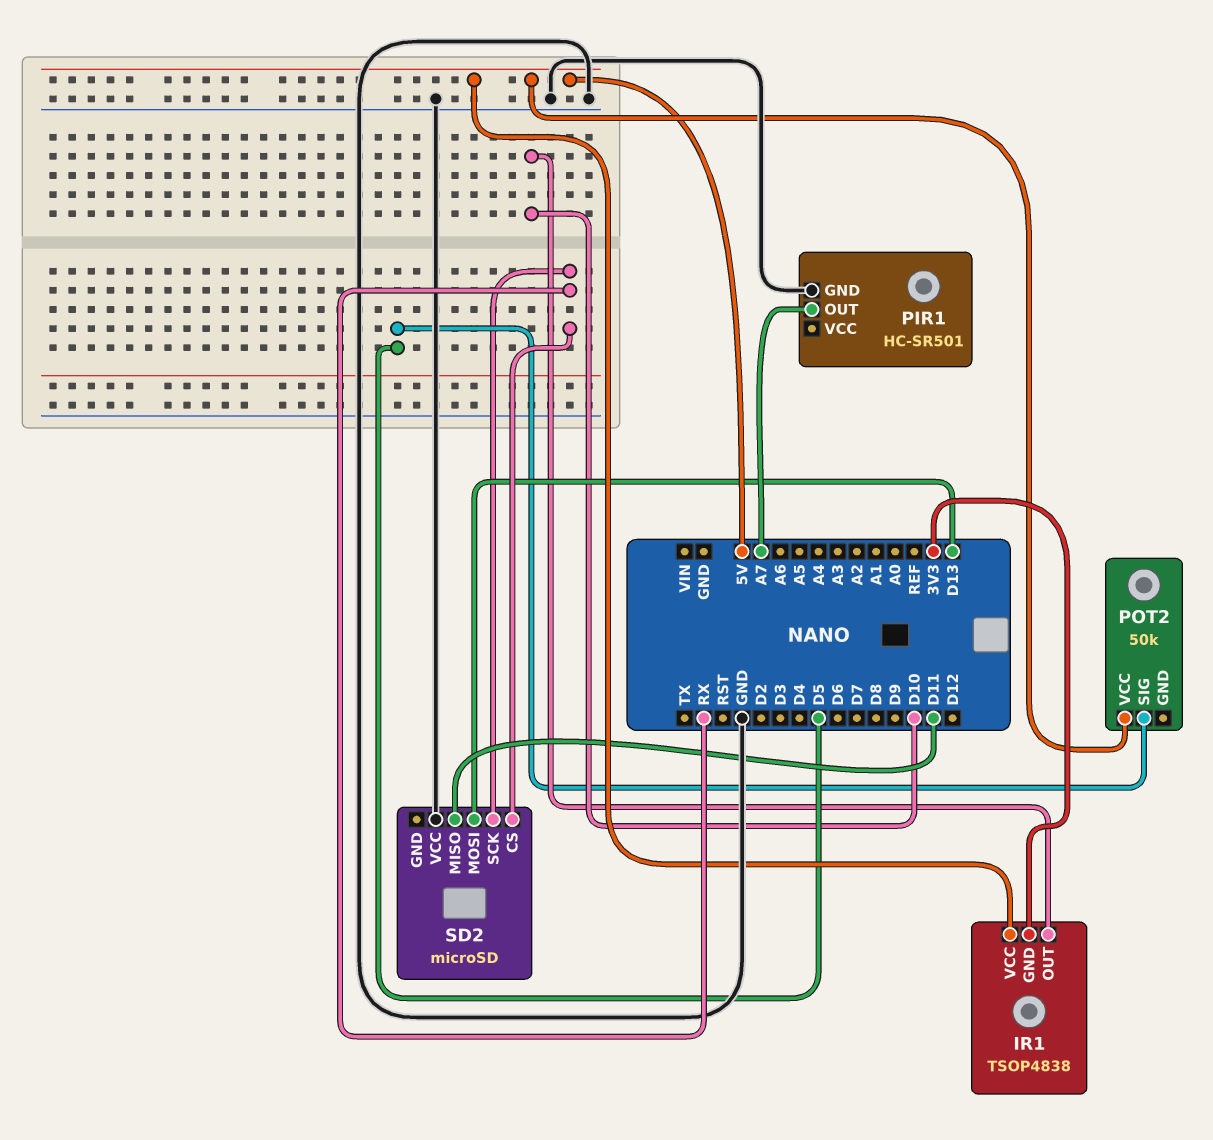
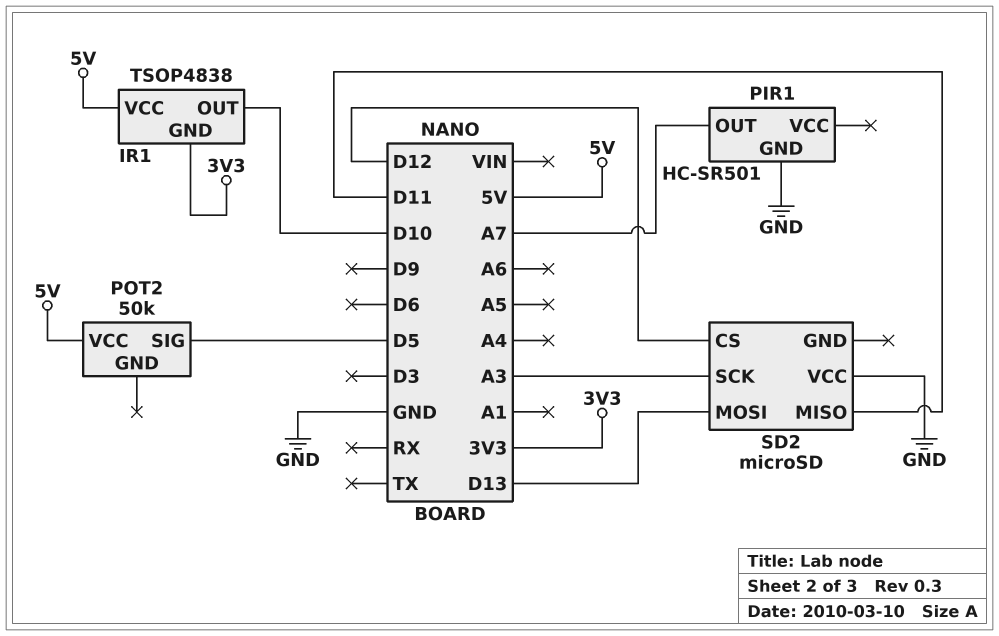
SD2 pin CS: RX -> D12
SD2 pin SCK: RX -> A3

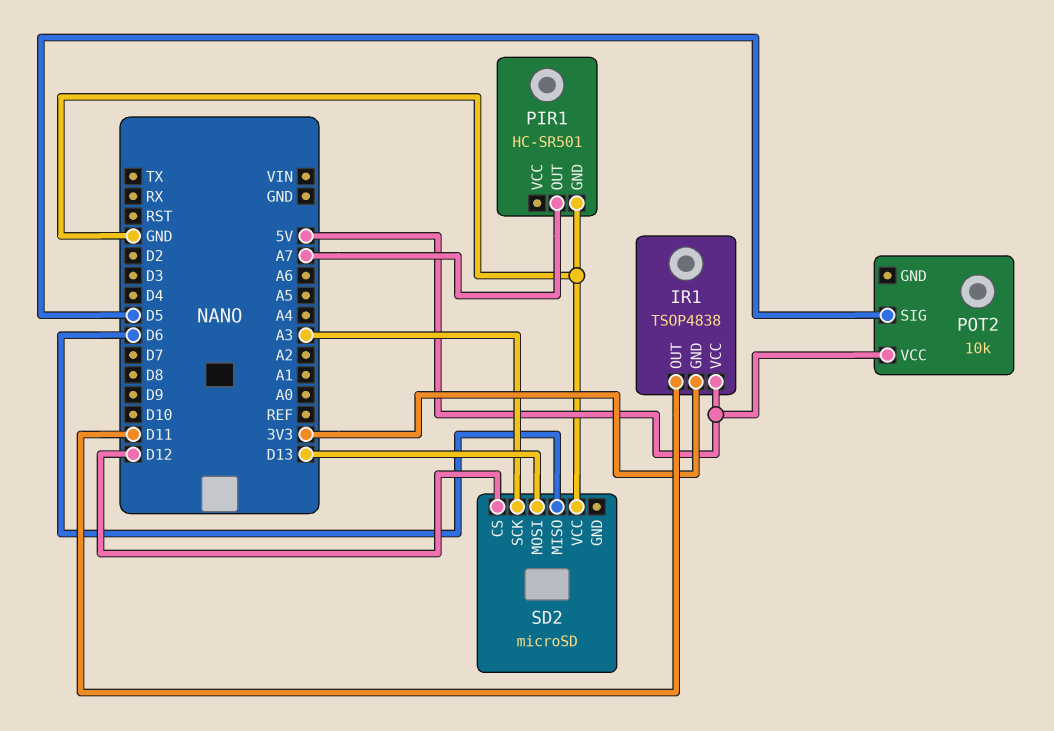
IR1 pin OUT: D10 -> D11
POT2: 50k -> 10k
SD2 pin MISO: D11 -> D6

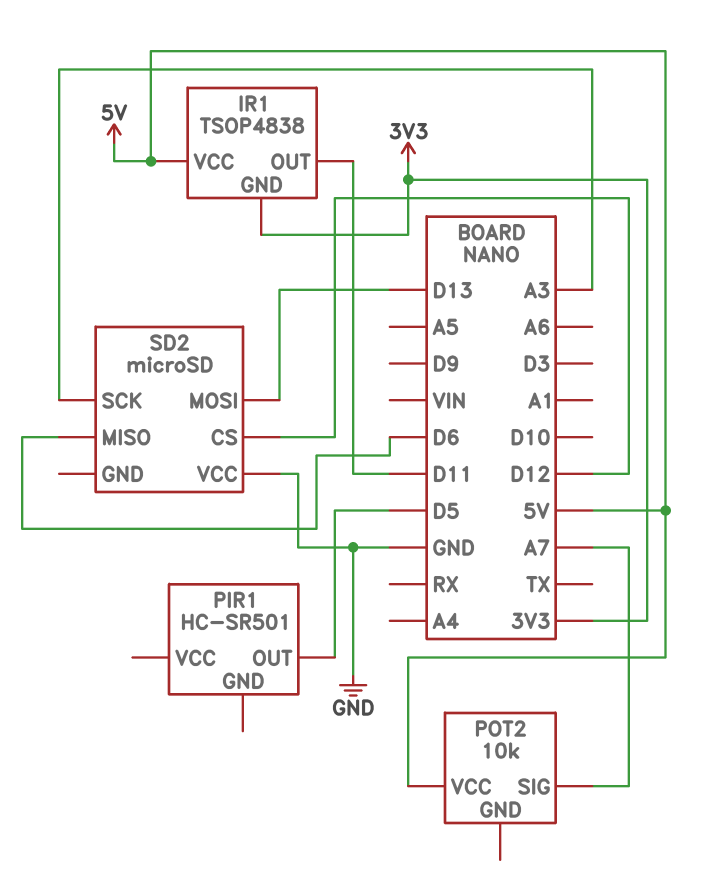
PIR1 pin GND: GND -> none
PIR1 pin OUT: A7 -> D5
POT2 pin SIG: D5 -> A7

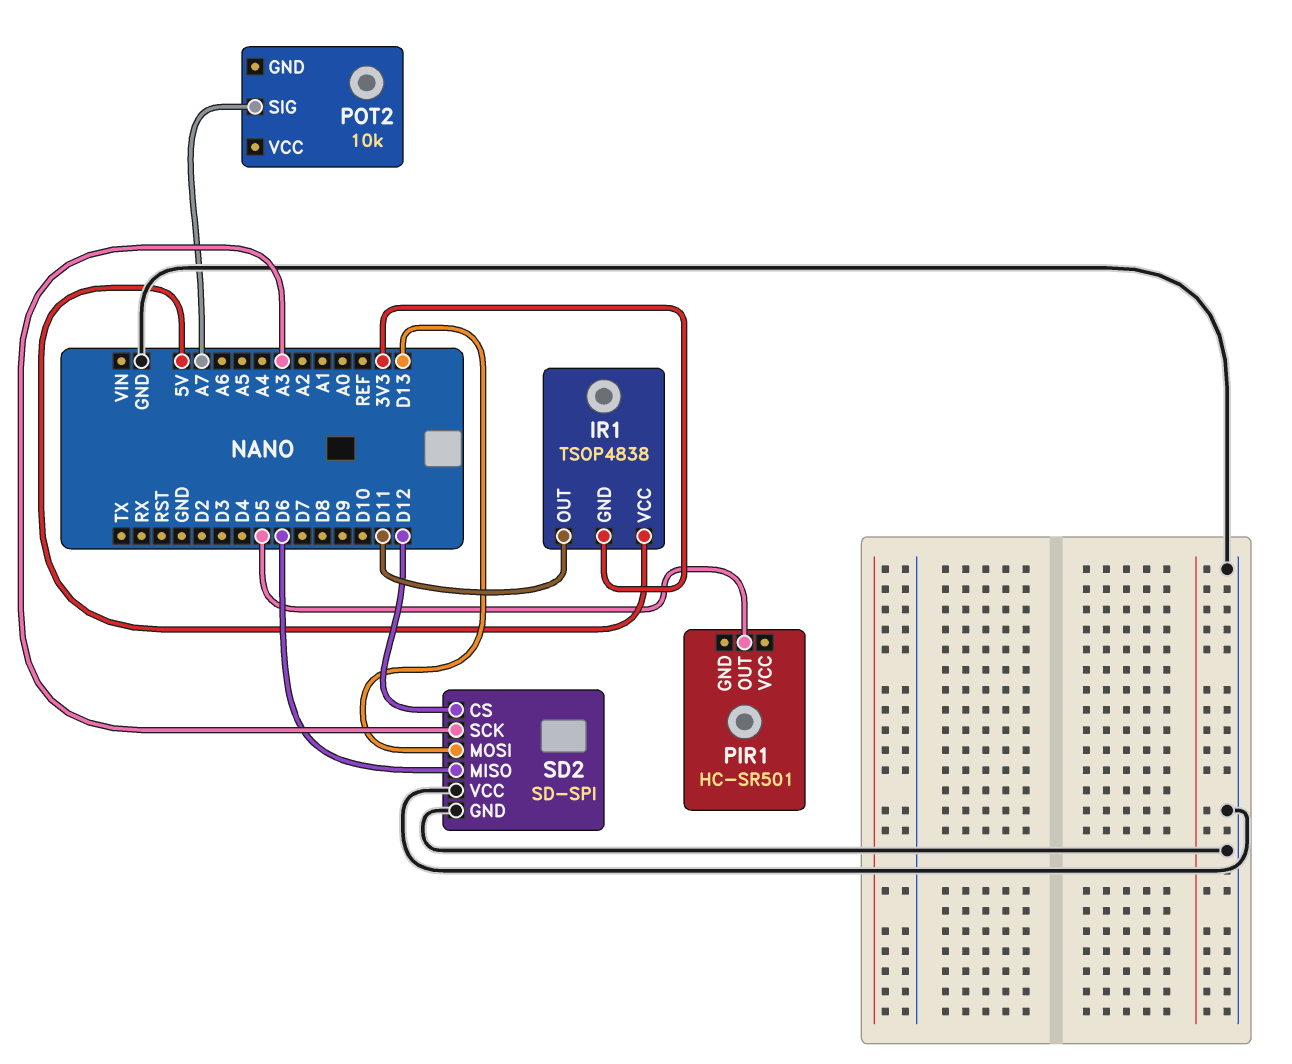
POT2 pin VCC: 5V -> none
SD2: microSD -> SD-SPI
SD2 pin GND: none -> GND

